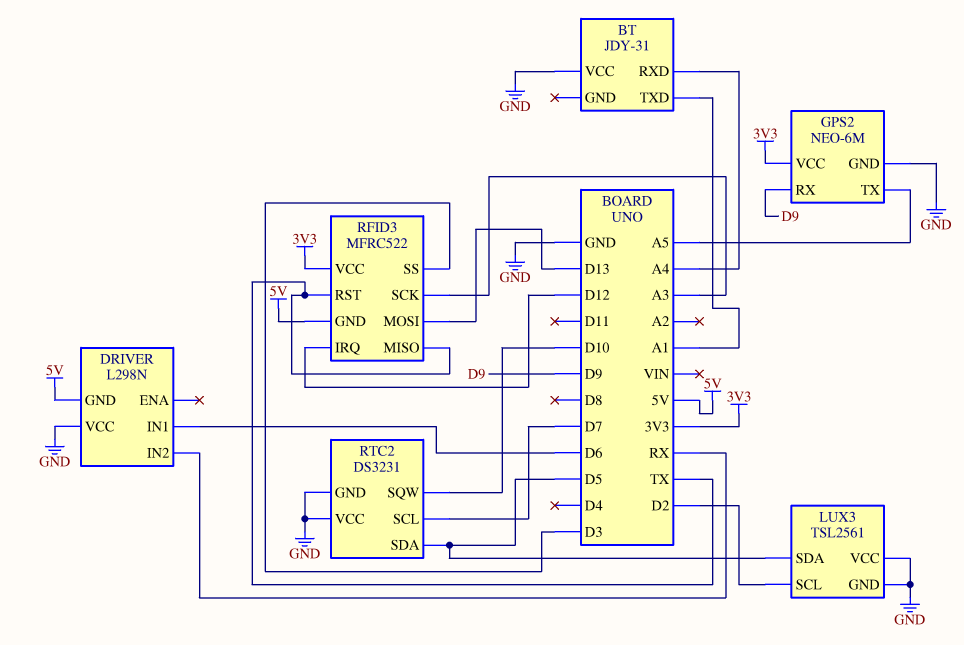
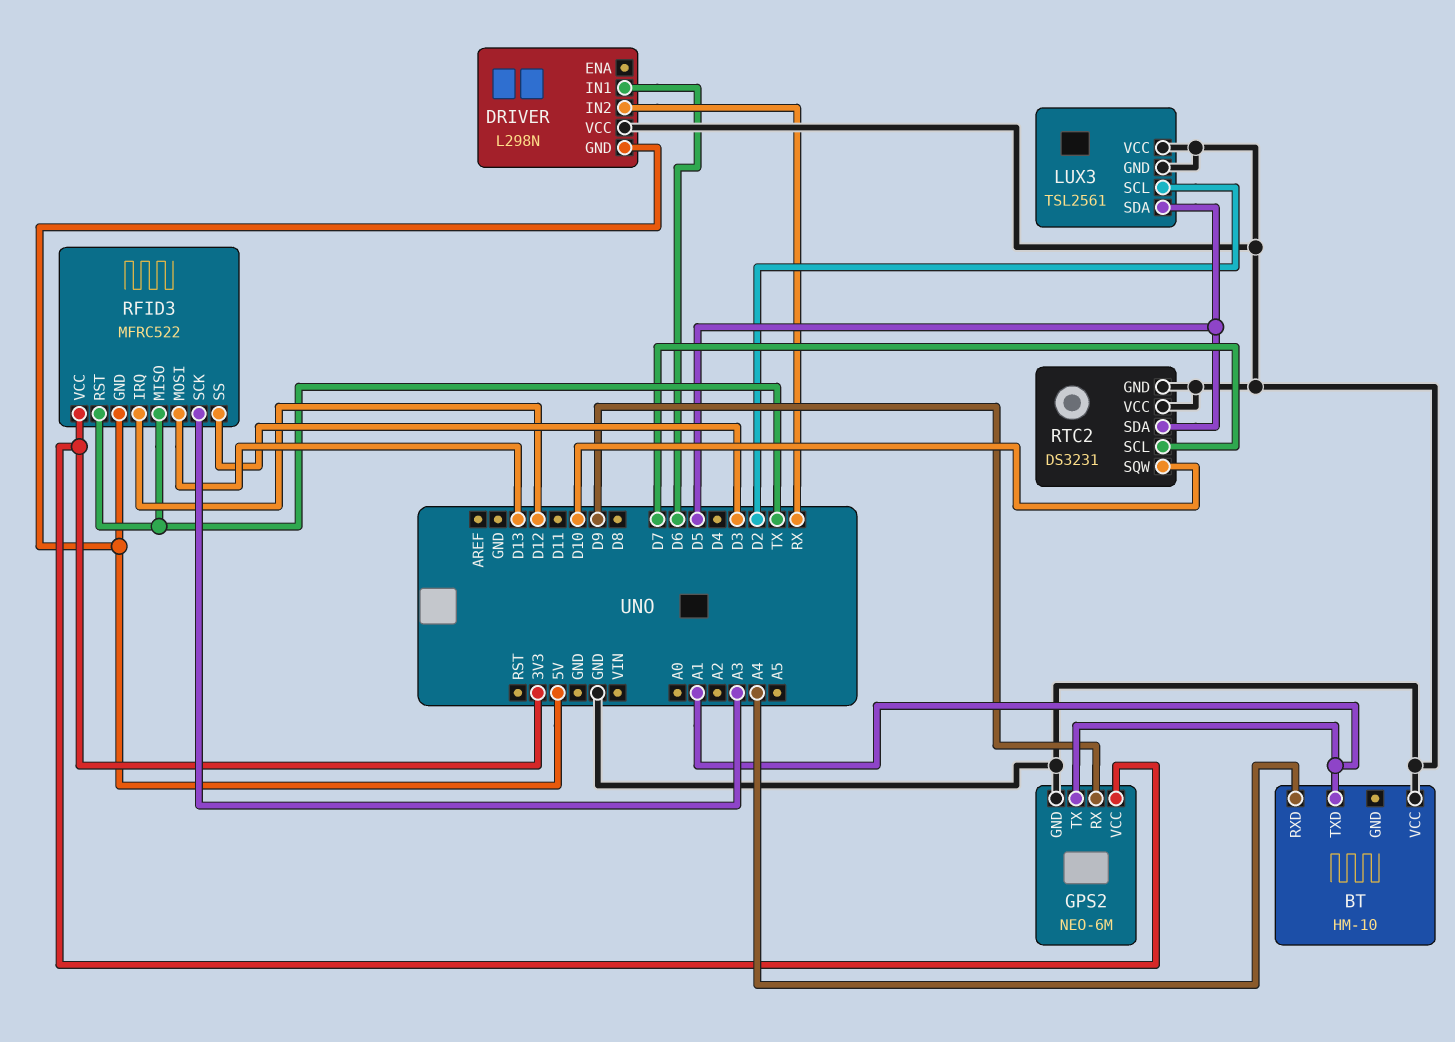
BT: JDY-31 -> HM-10
GPS2 pin TX: A5 -> A1

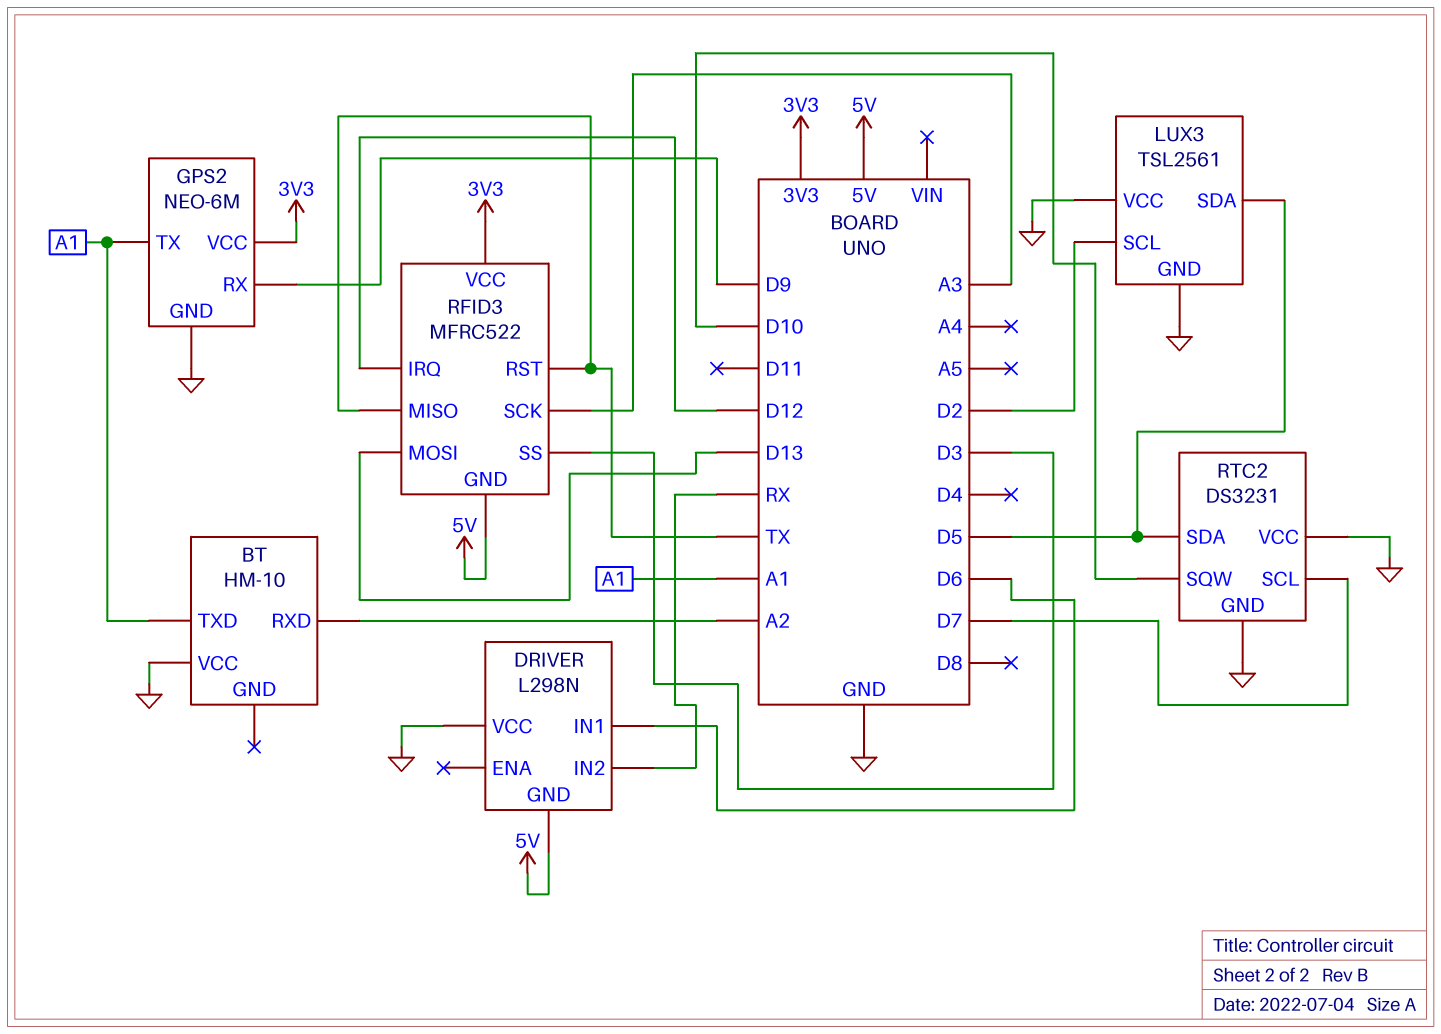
BT pin RXD: A4 -> A2

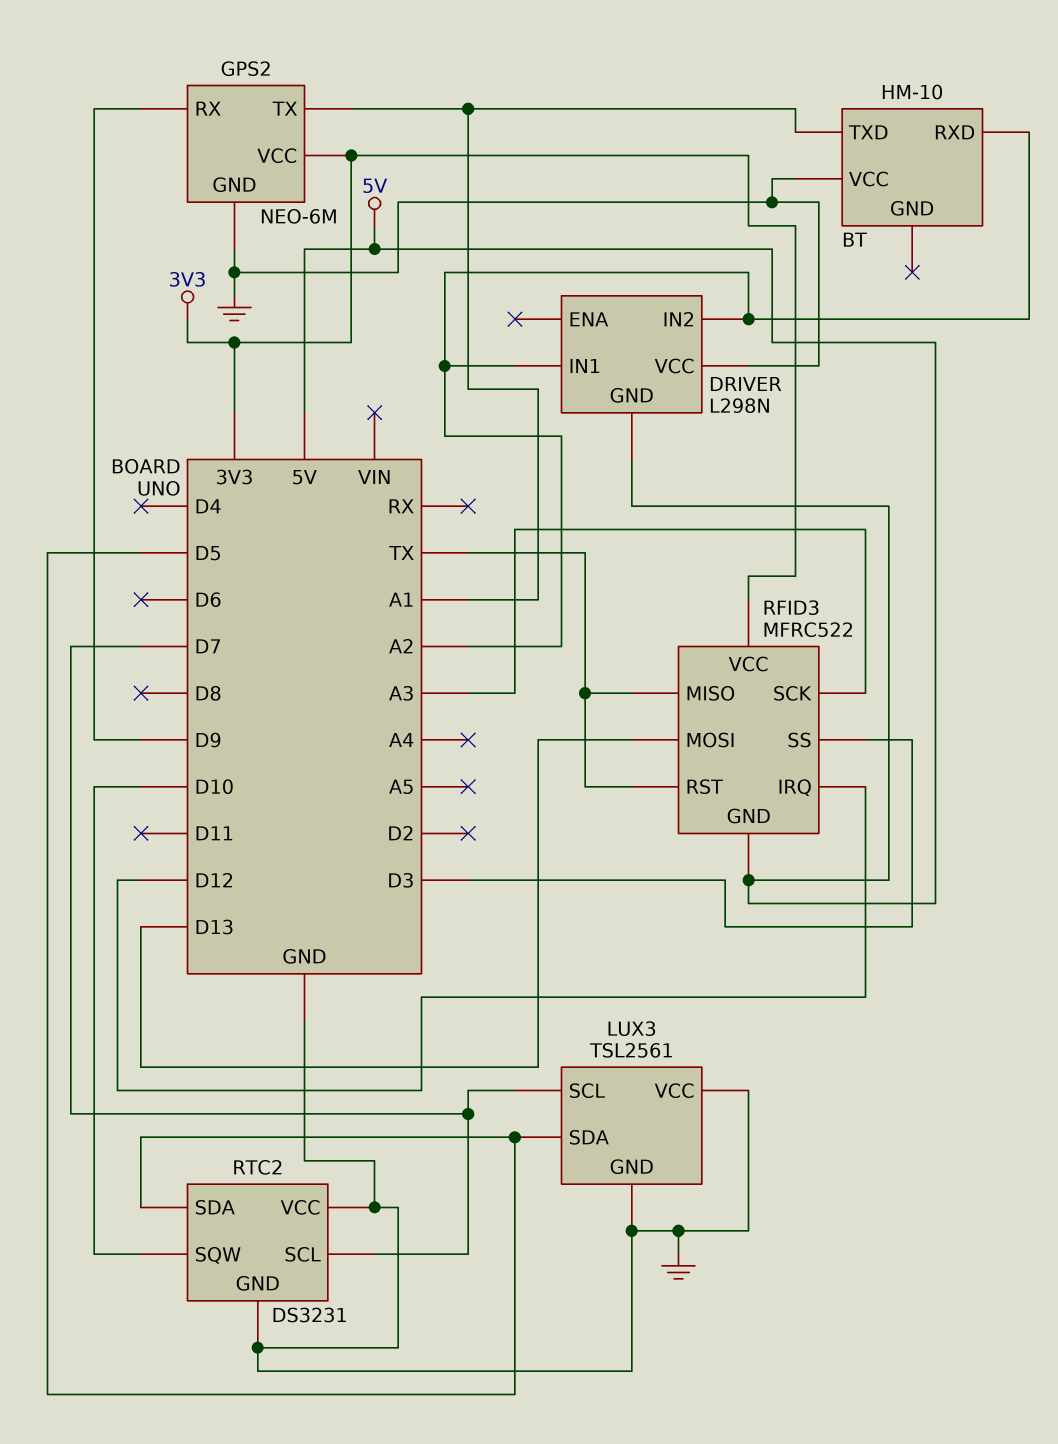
DRIVER pin IN1: D6 -> A2
DRIVER pin IN2: RX -> A2
LUX3 pin SCL: D2 -> D7

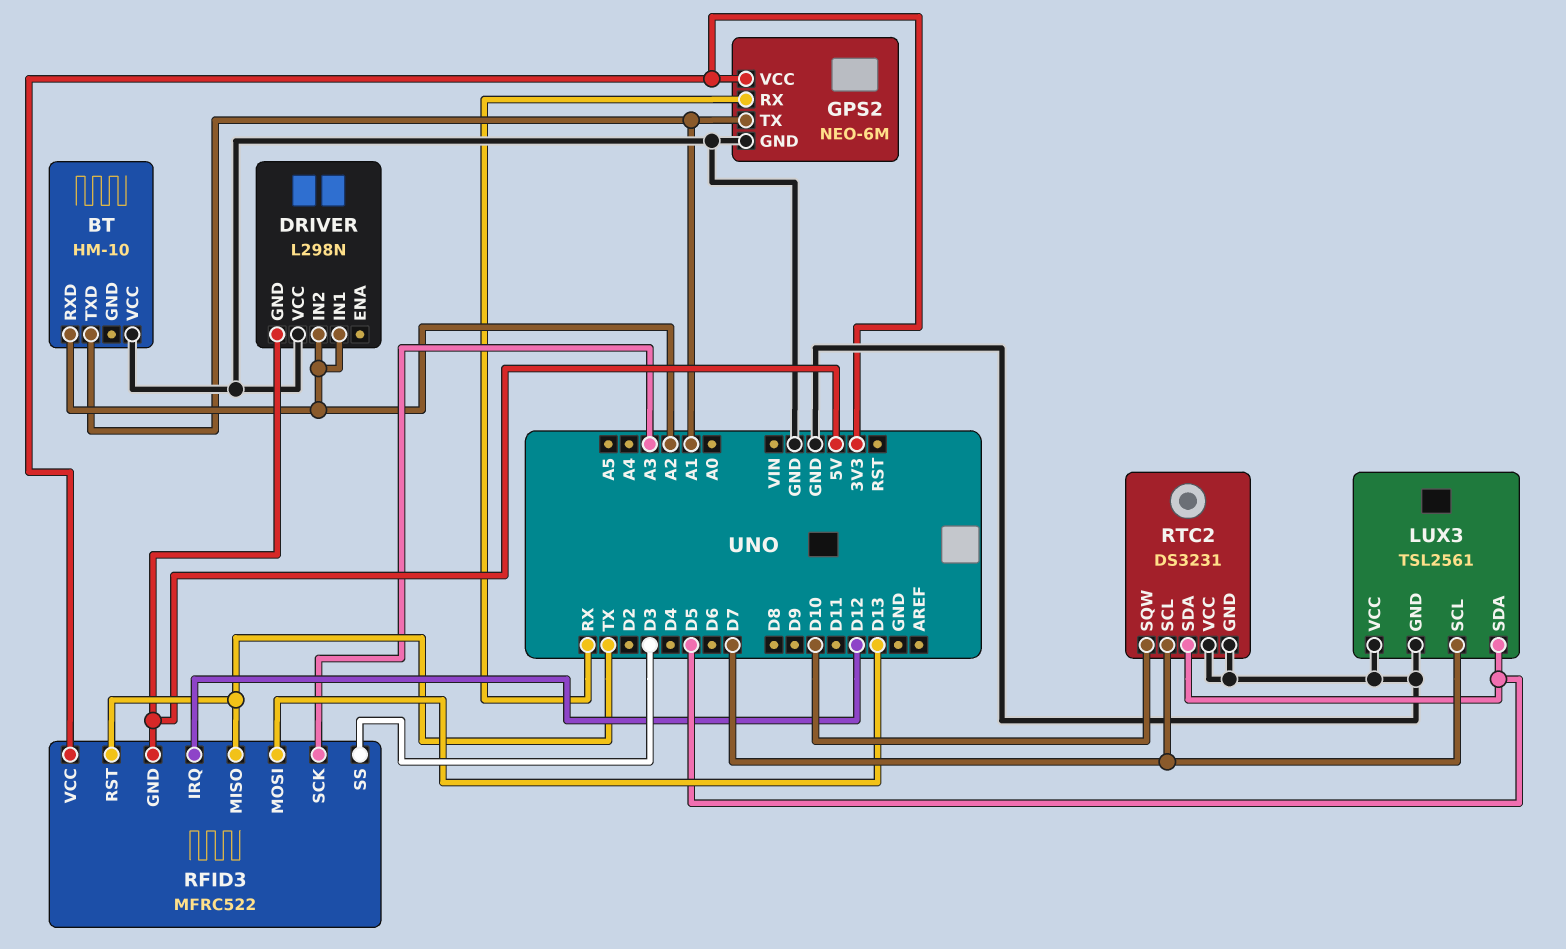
GPS2 pin RX: D9 -> RX

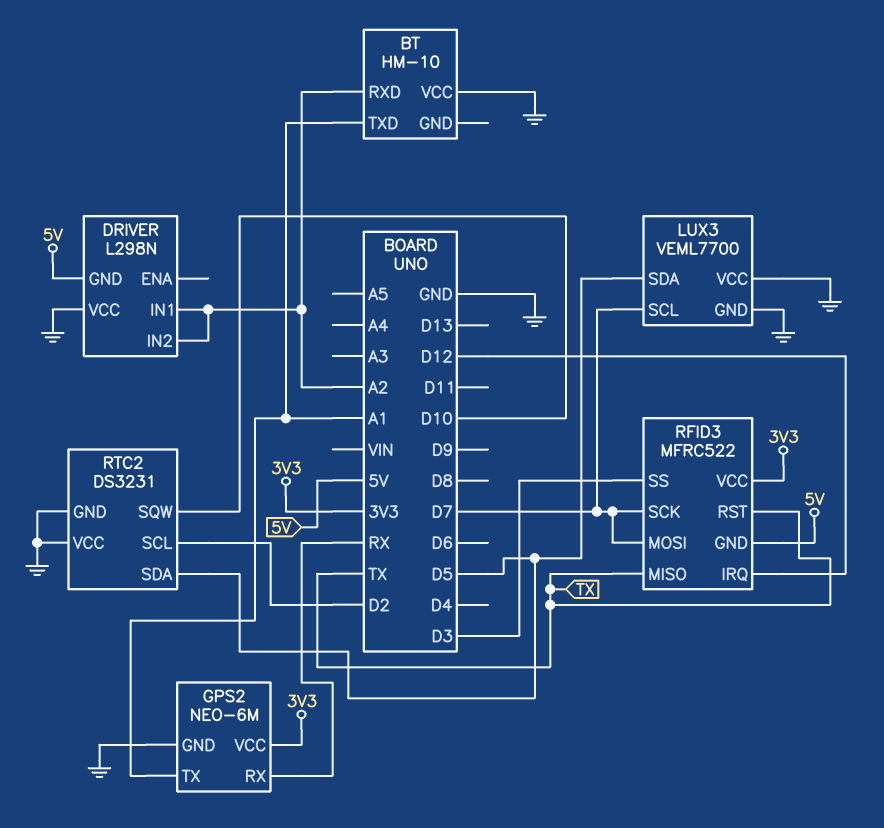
LUX3: TSL2561 -> VEML7700
RFID3 pin MOSI: D13 -> D7
RFID3 pin SCK: A3 -> D7
RTC2 pin SCL: D7 -> D2

